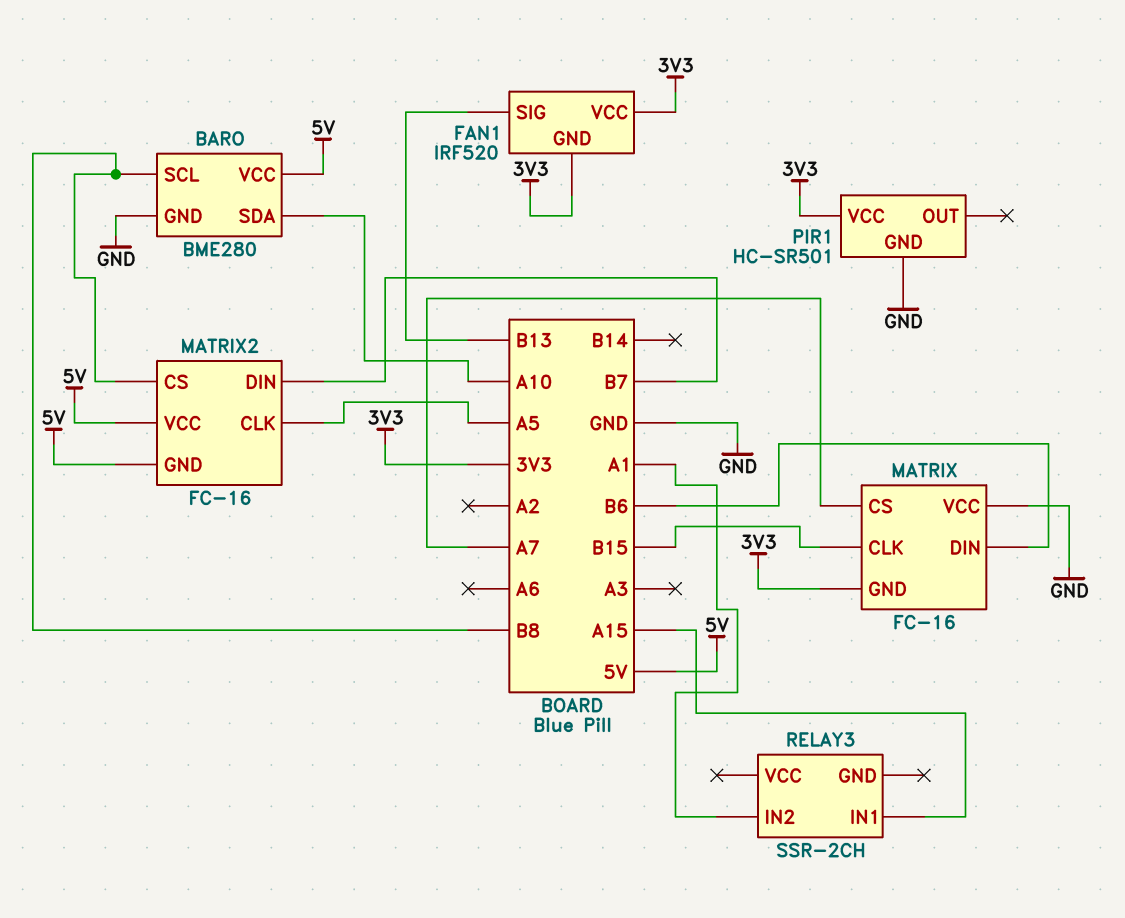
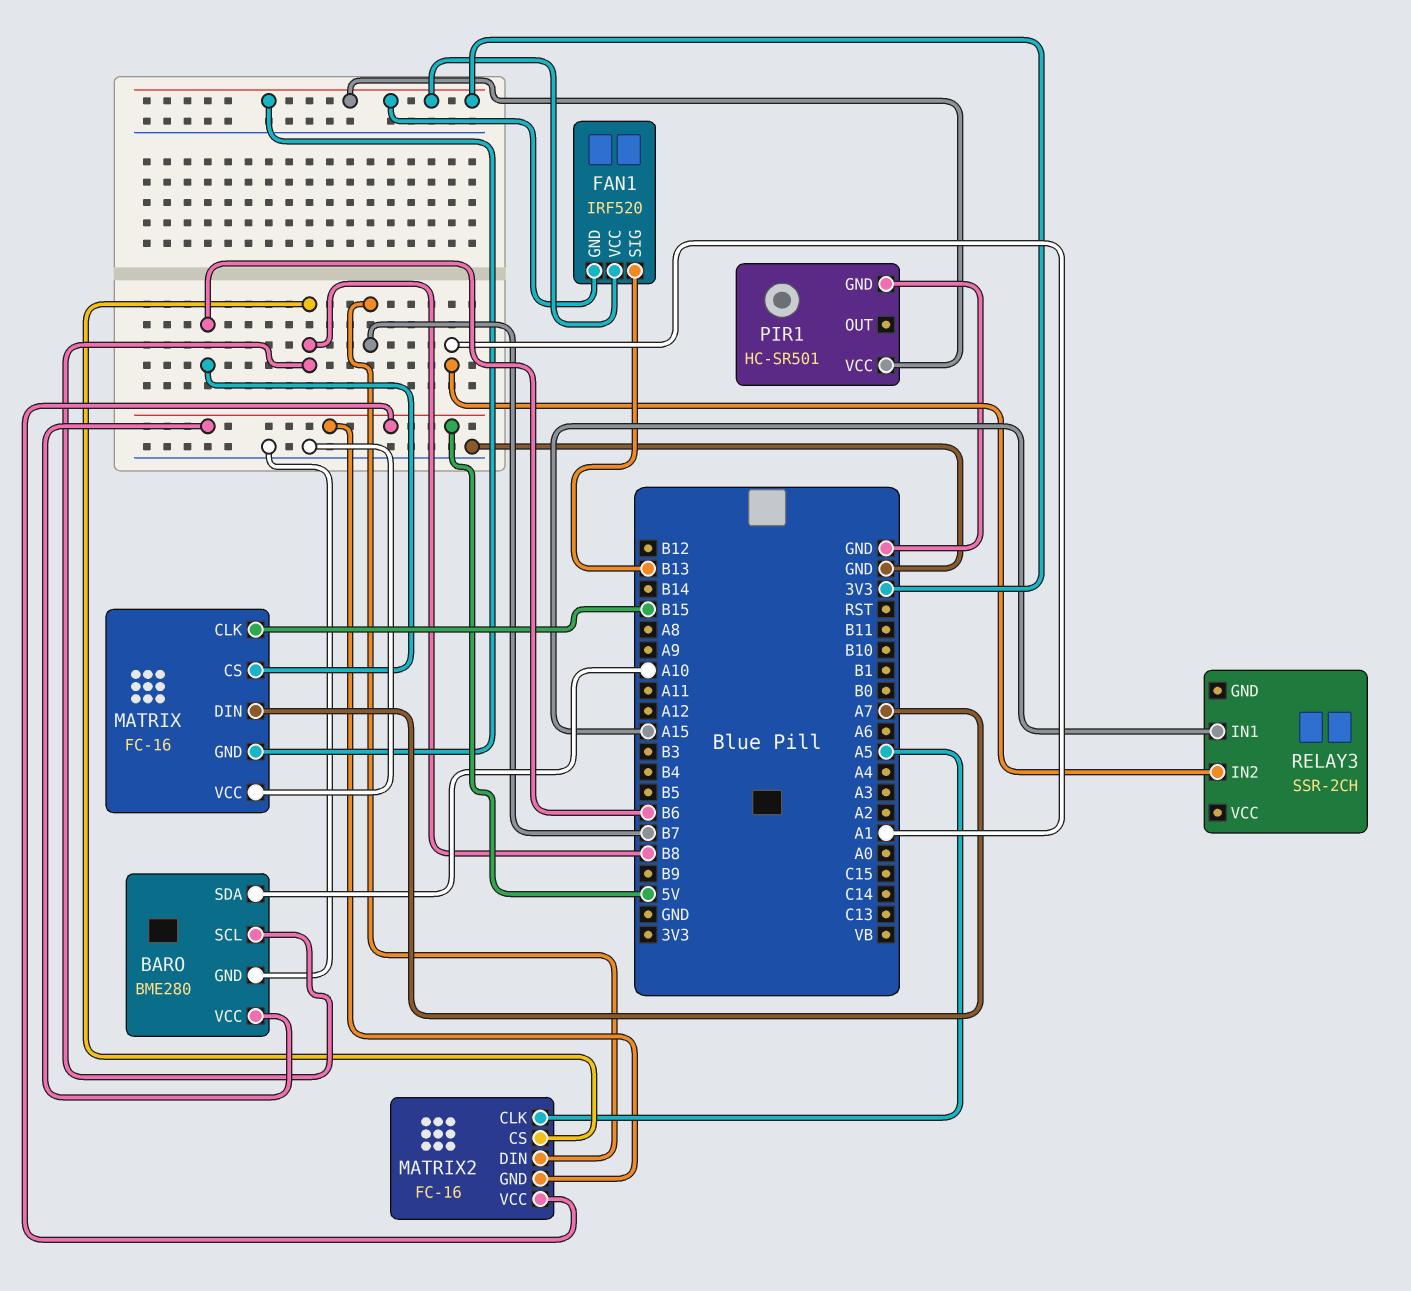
MATRIX pin CS: A7 -> B6
MATRIX pin DIN: B6 -> A7

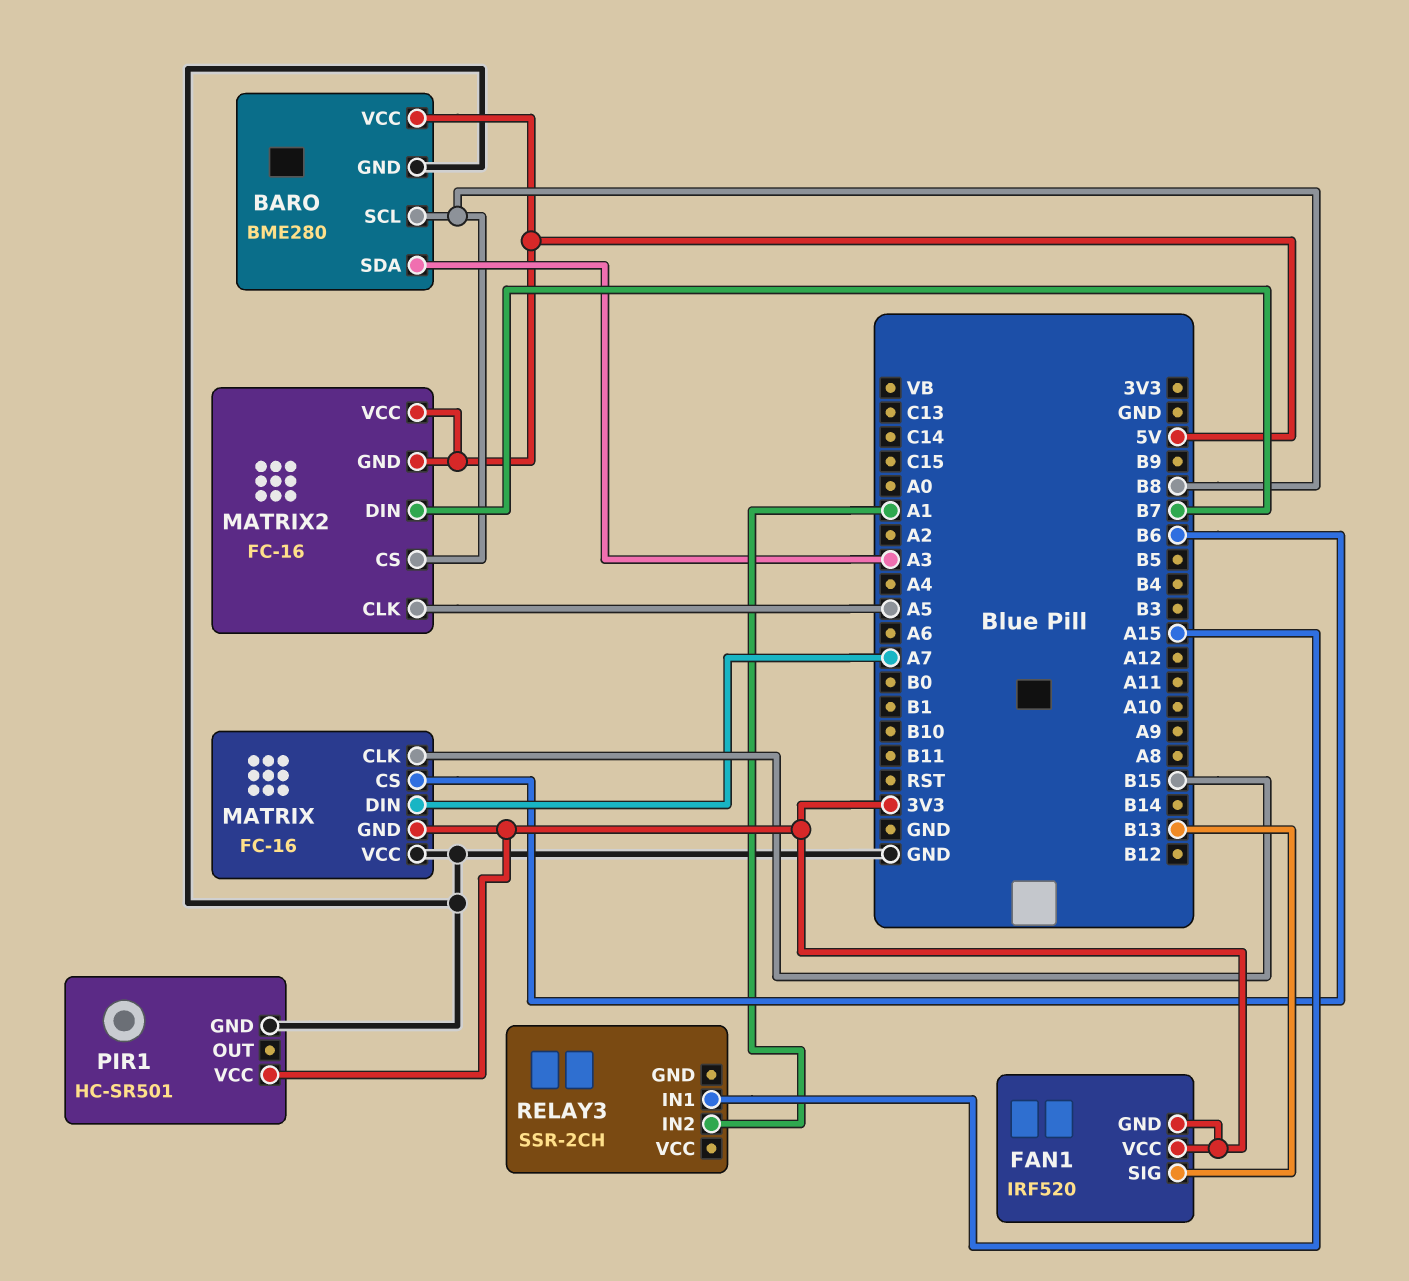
BARO pin SDA: A10 -> A3

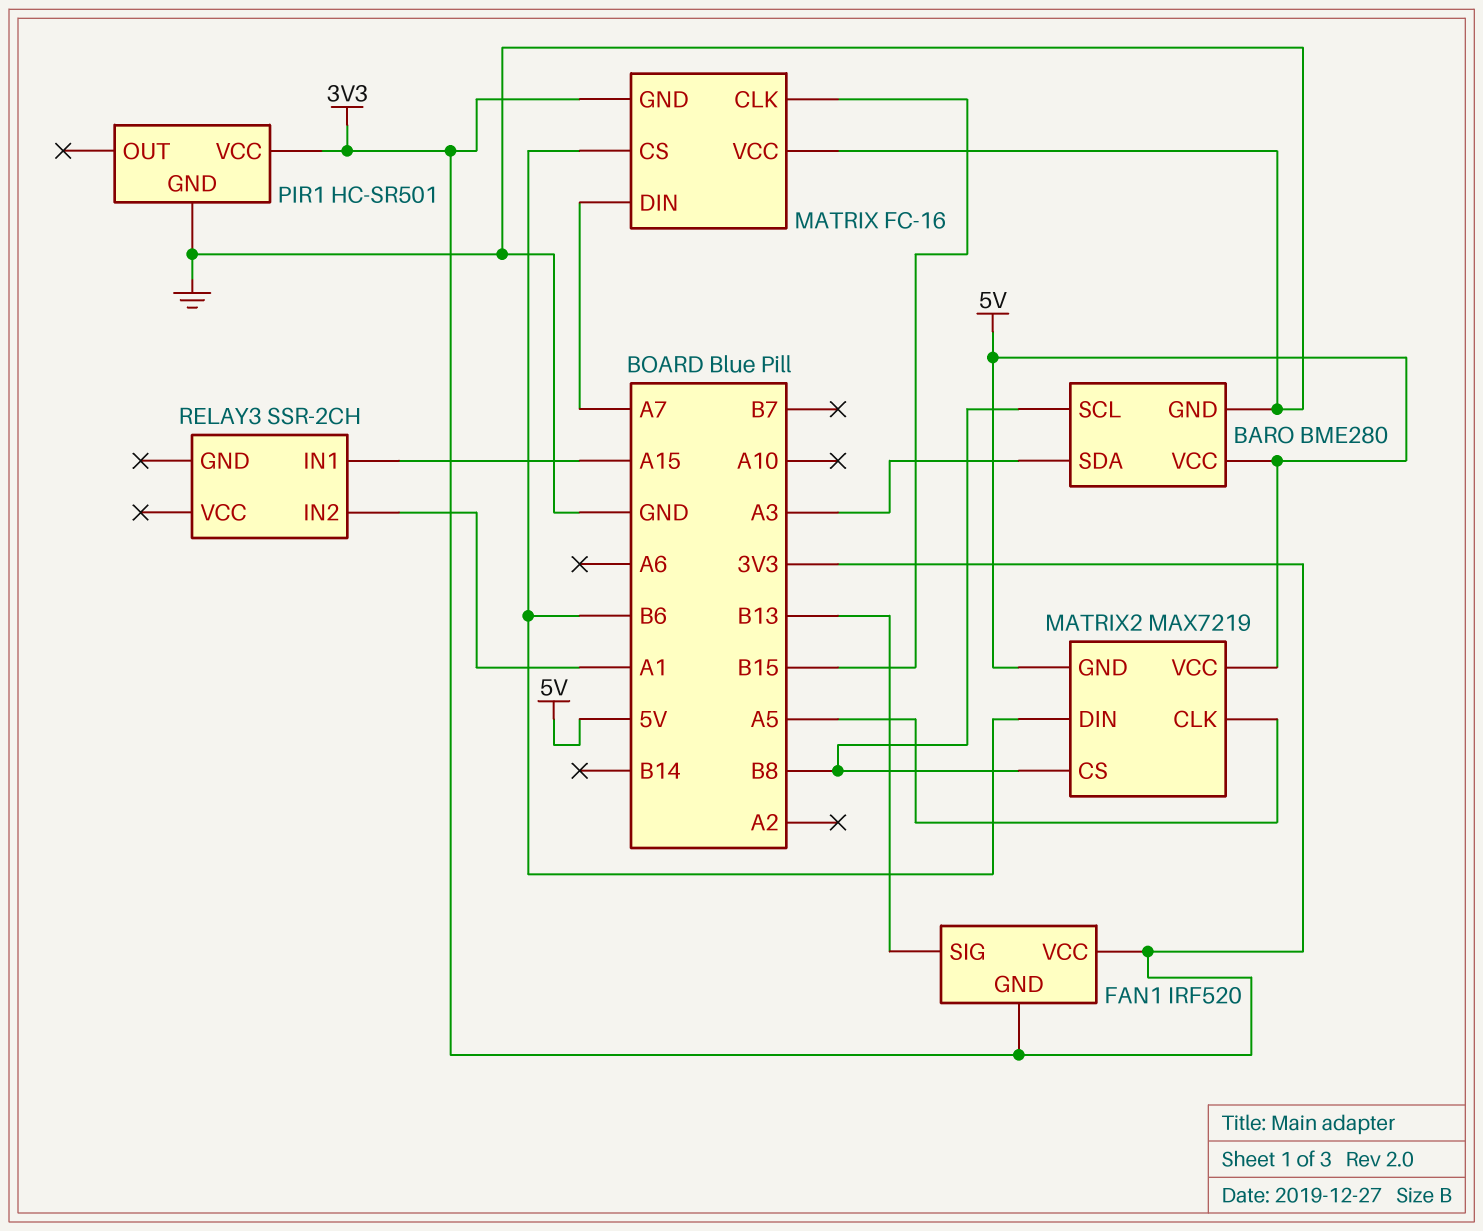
MATRIX2: FC-16 -> MAX7219
MATRIX2 pin DIN: B7 -> B6

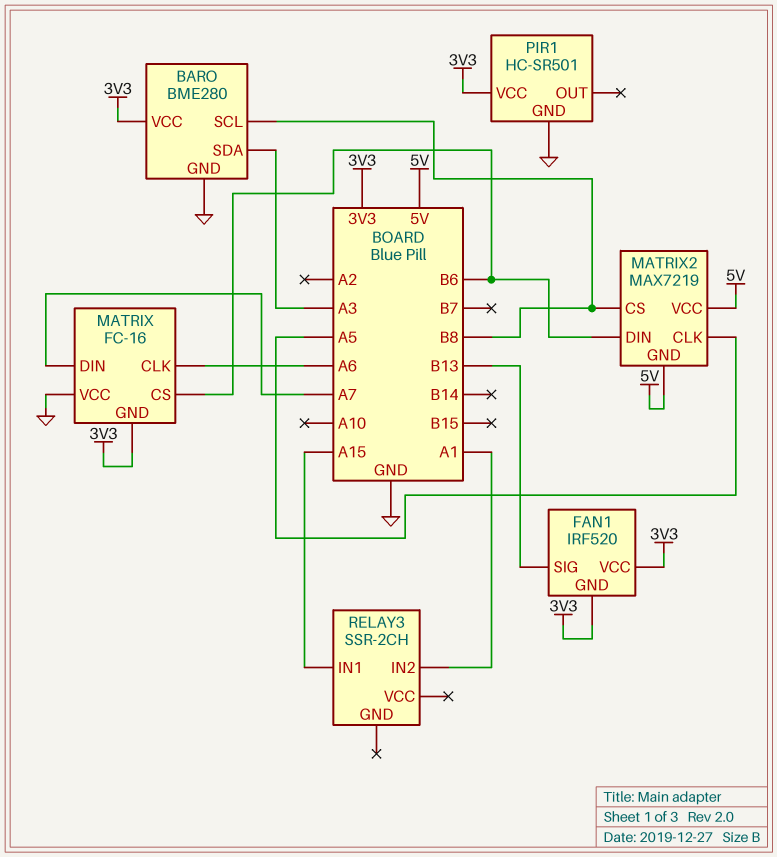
BARO pin VCC: 5V -> 3V3
MATRIX pin CLK: B15 -> A6

